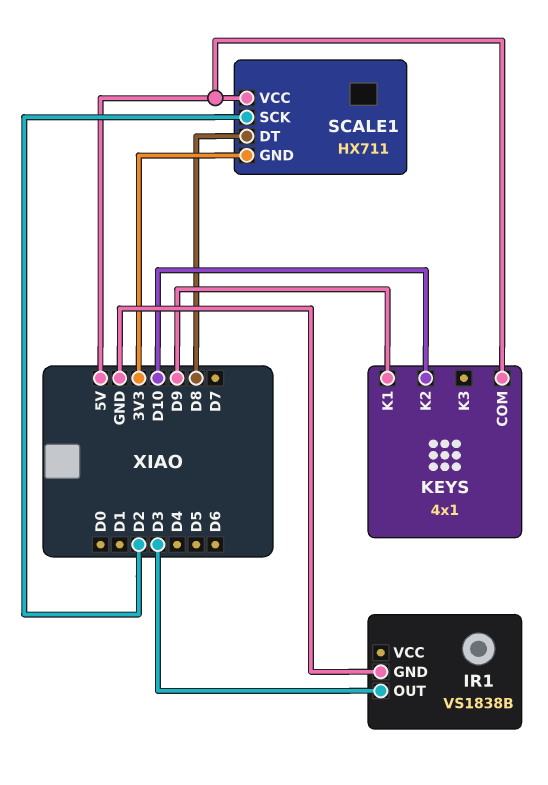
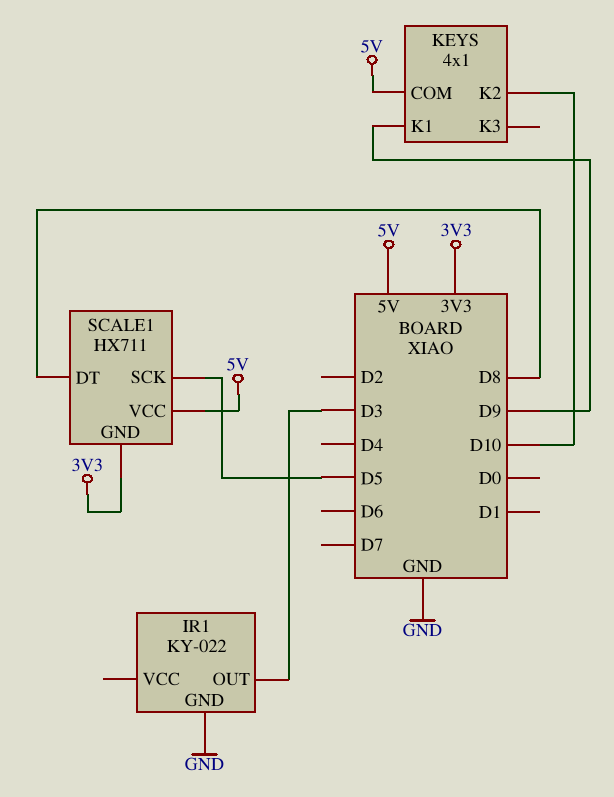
IR1: VS1838B -> KY-022
SCALE1 pin SCK: D2 -> D5

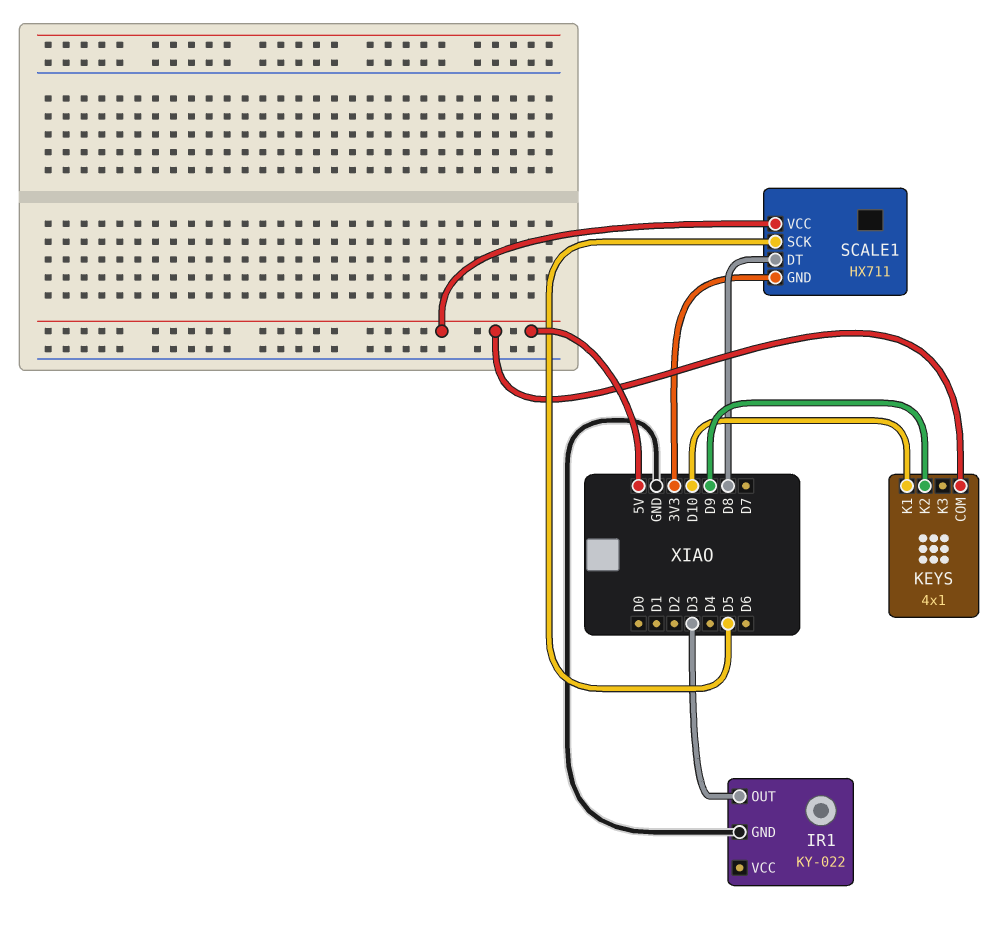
KEYS pin K1: D9 -> D10
KEYS pin K2: D10 -> D9

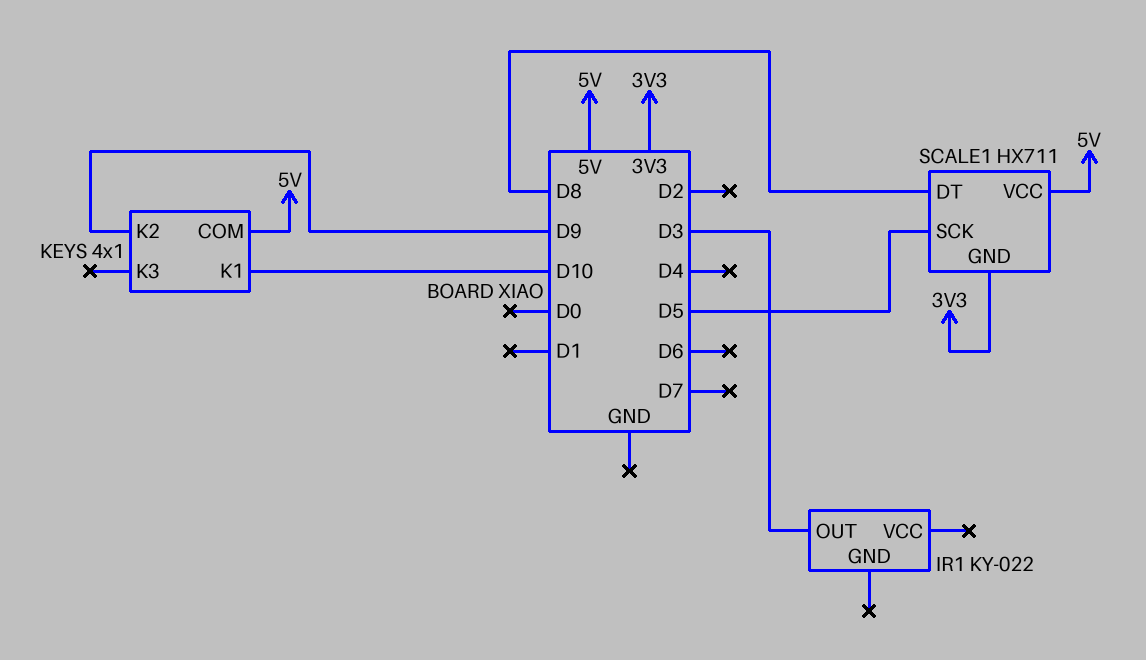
IR1 pin GND: GND -> none

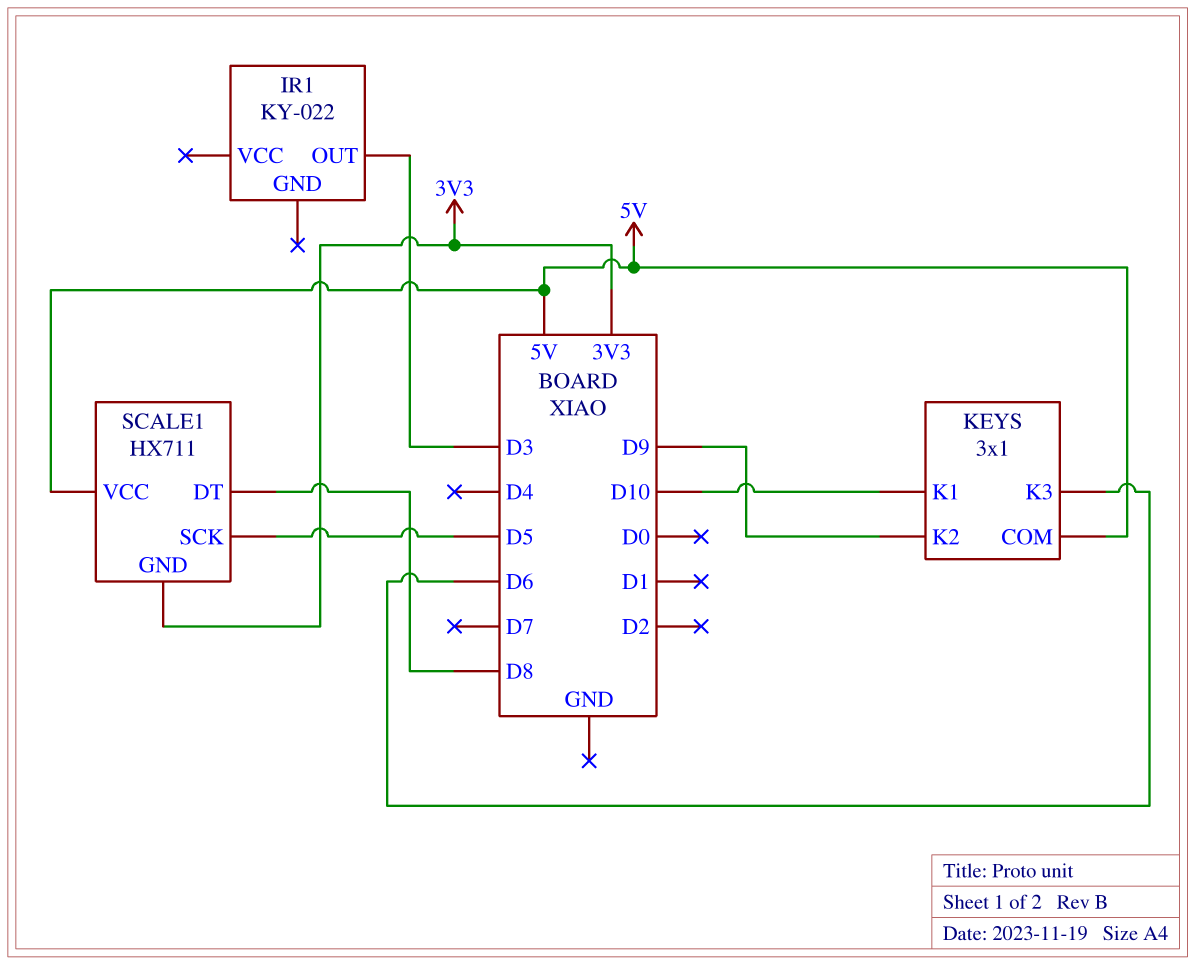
KEYS: 4x1 -> 3x1
KEYS pin K3: none -> D6

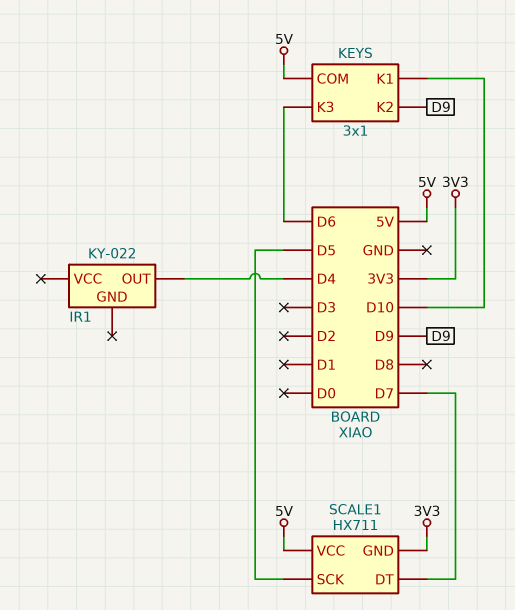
IR1 pin OUT: D3 -> D4
SCALE1 pin DT: D8 -> D7

